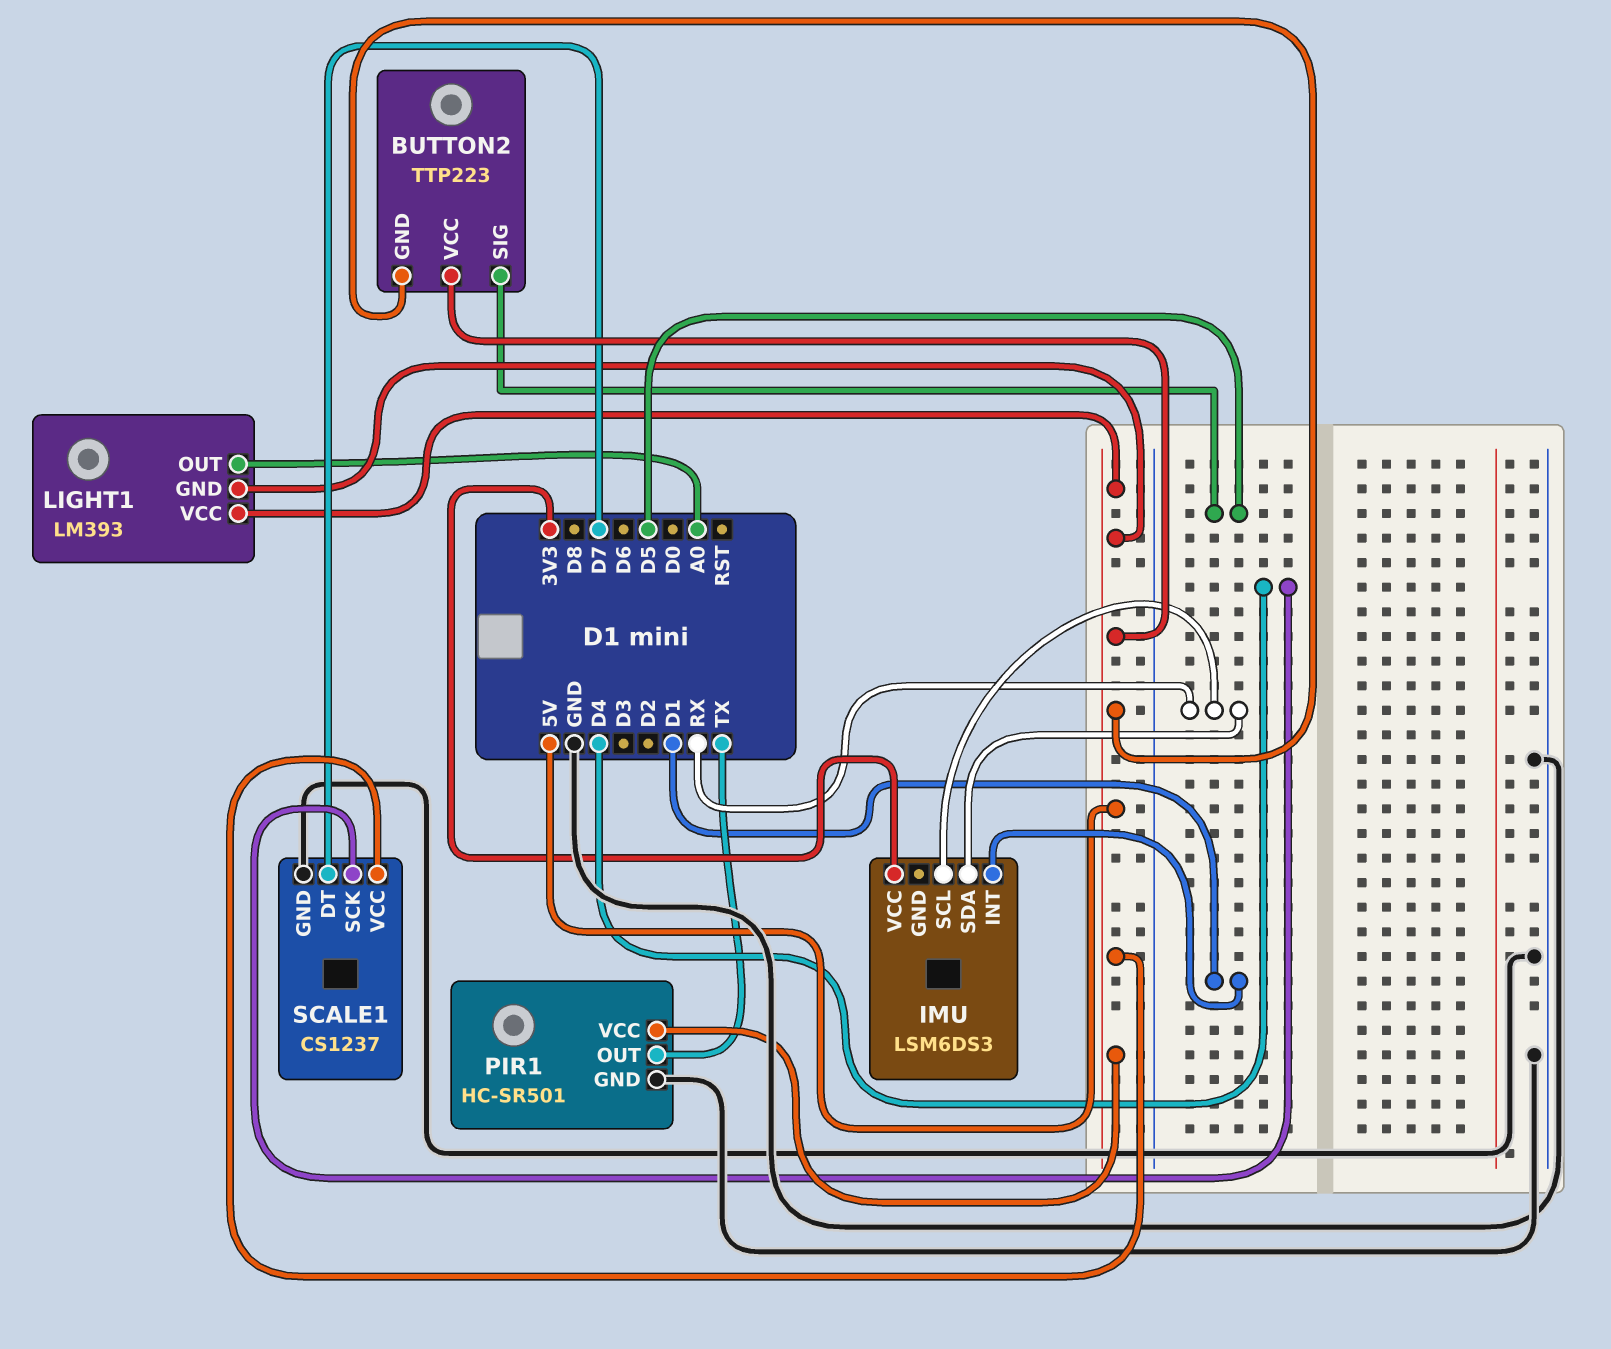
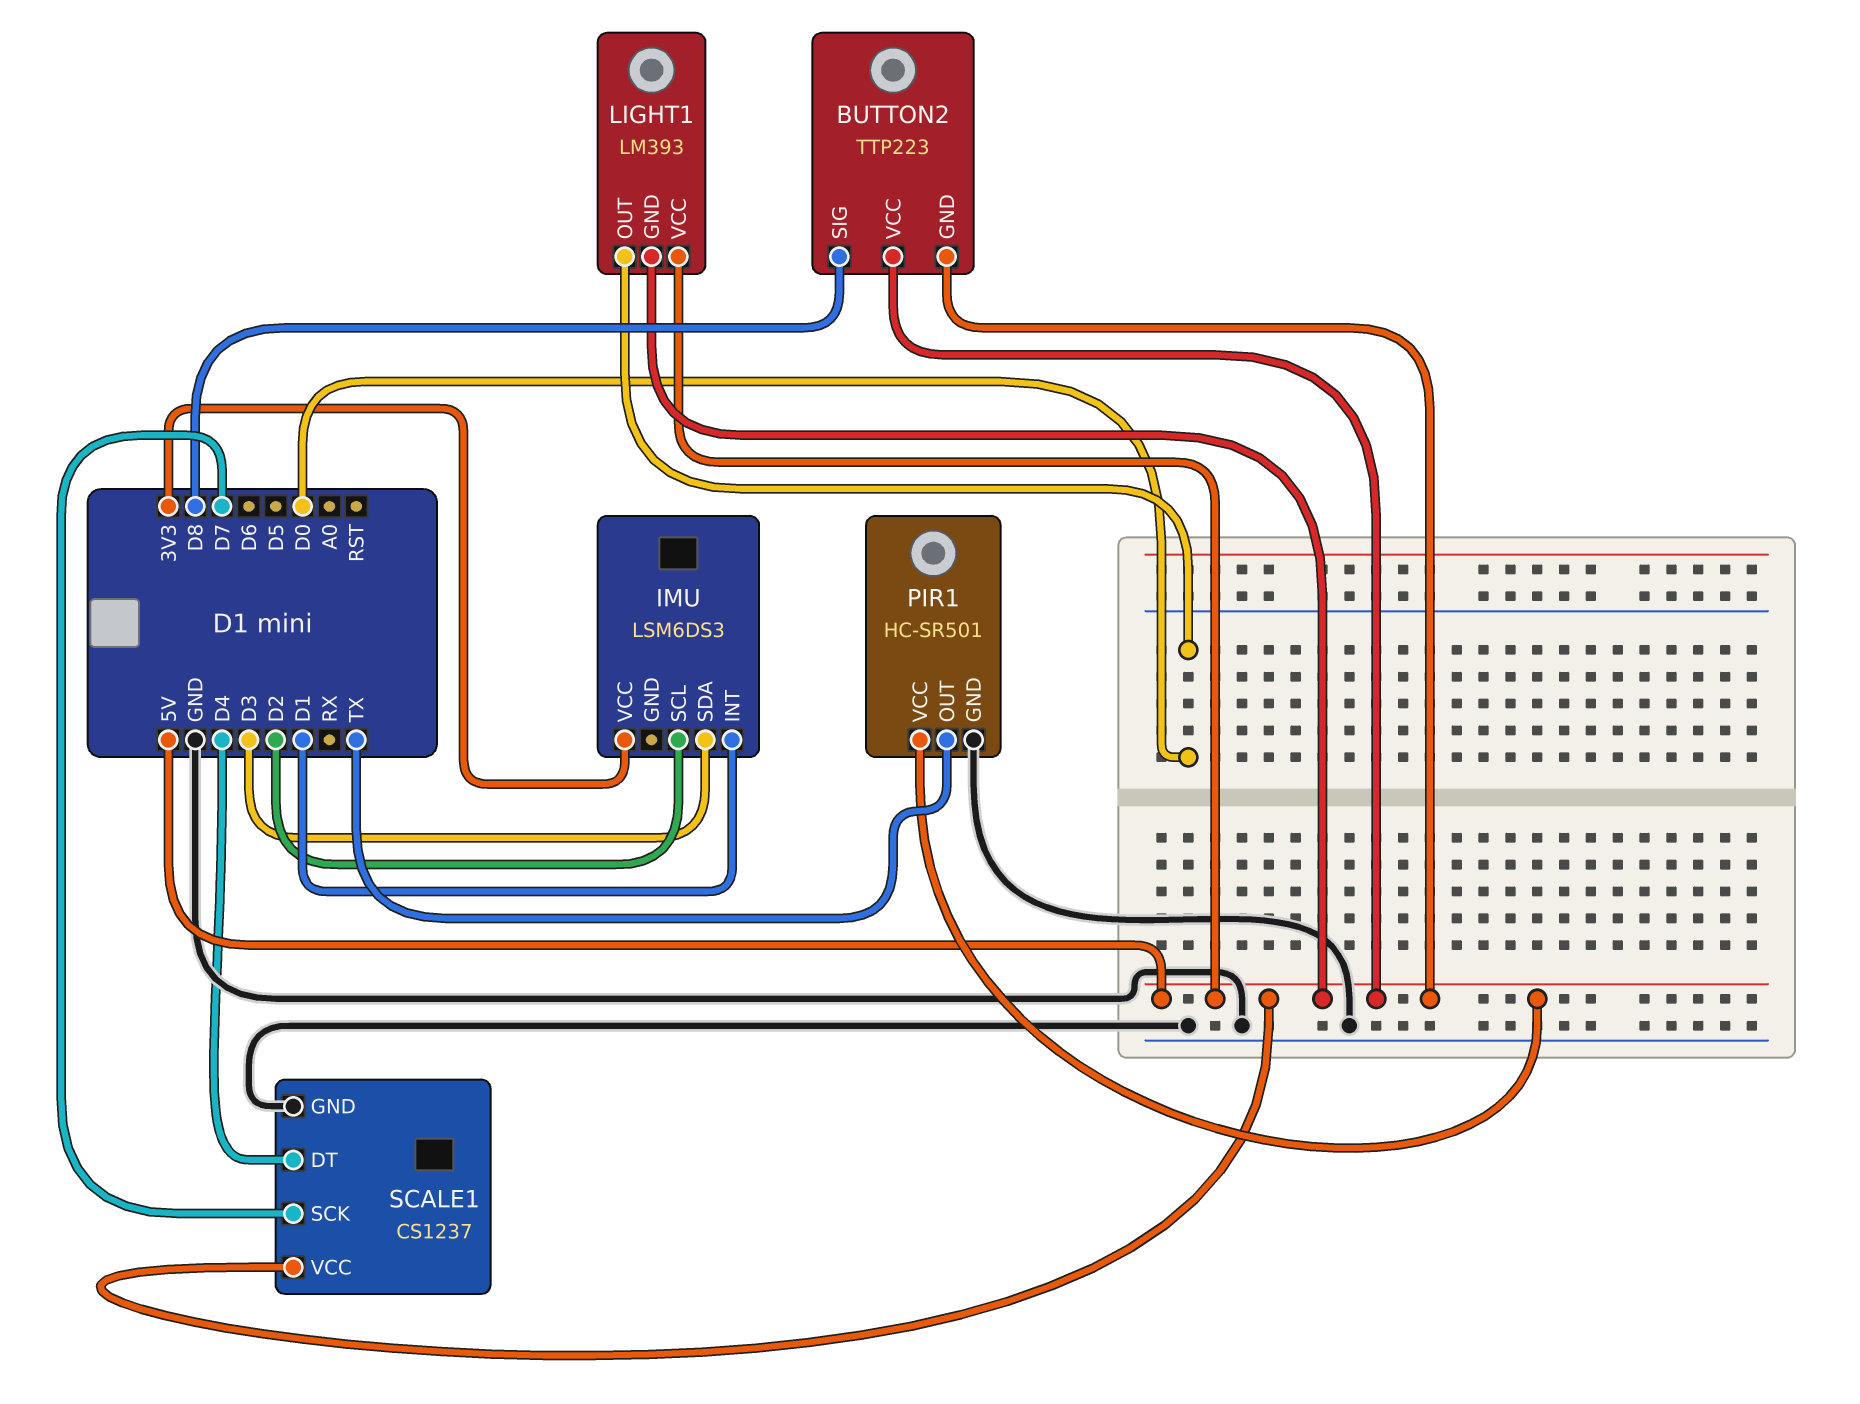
BUTTON2 pin SIG: D5 -> D8
IMU pin SCL: RX -> D2
IMU pin SDA: RX -> D3
LIGHT1 pin OUT: A0 -> D0
SCALE1 pin DT: D7 -> D4
SCALE1 pin SCK: D4 -> D7

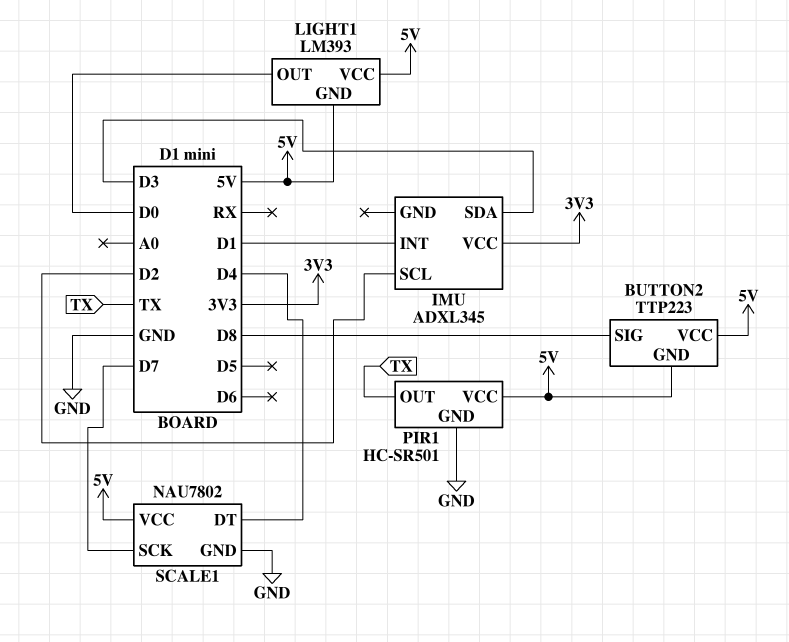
IMU: LSM6DS3 -> ADXL345
SCALE1: CS1237 -> NAU7802

